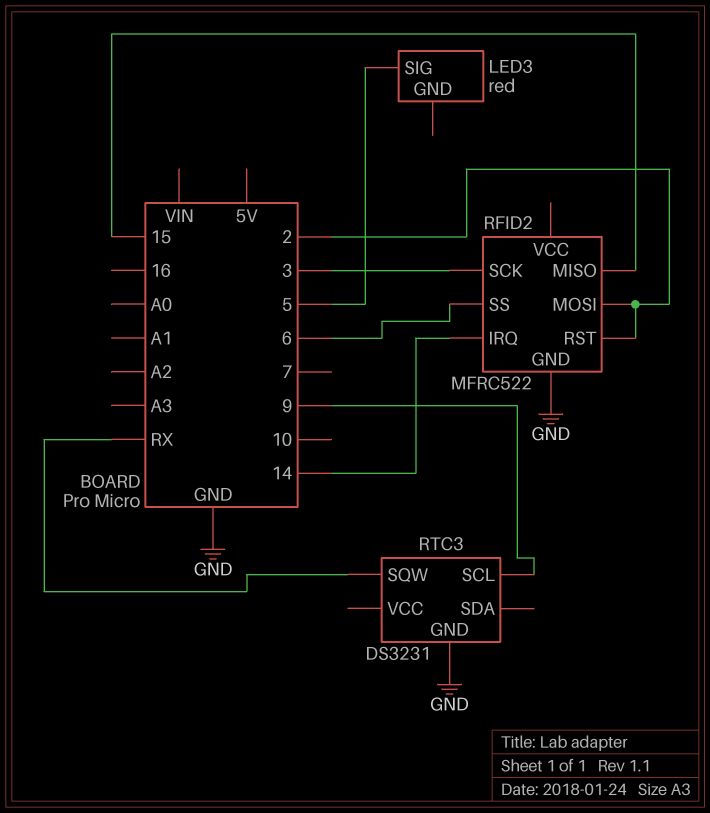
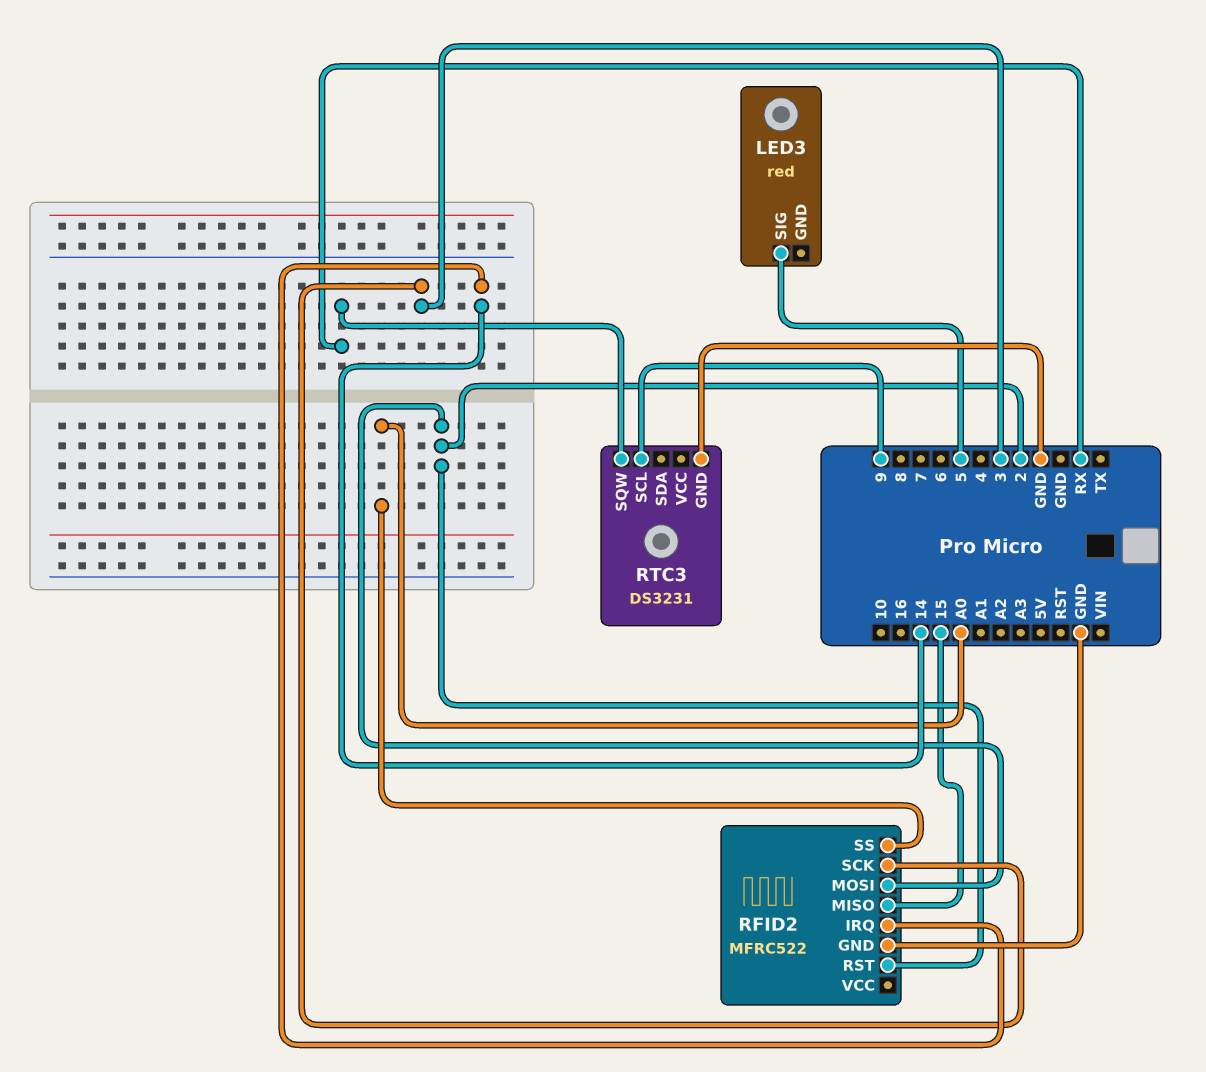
RFID2 pin SS: 6 -> A0

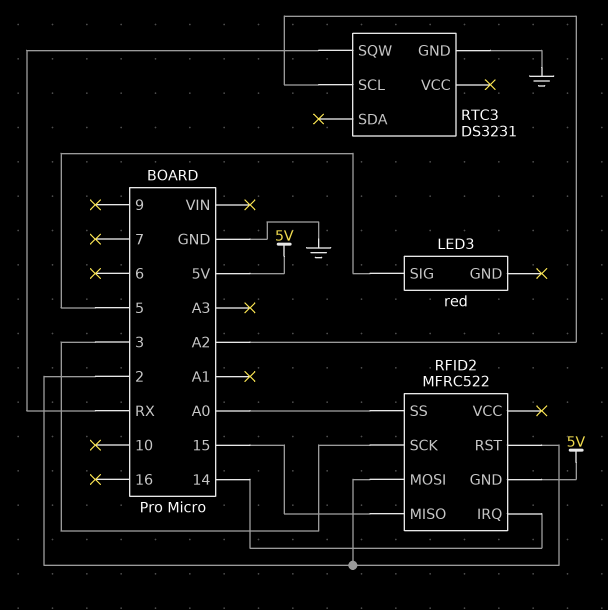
RFID2 pin GND: GND -> 5V
RTC3 pin SCL: 9 -> A2

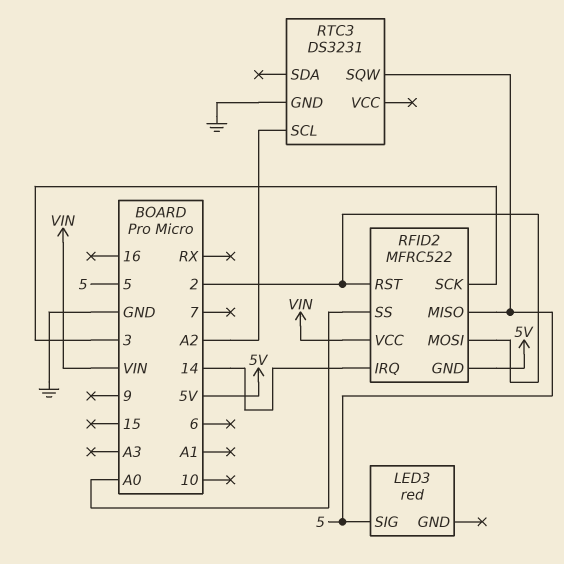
RFID2 pin MISO: 15 -> 5
RFID2 pin VCC: none -> VIN
RTC3 pin SQW: RX -> 5

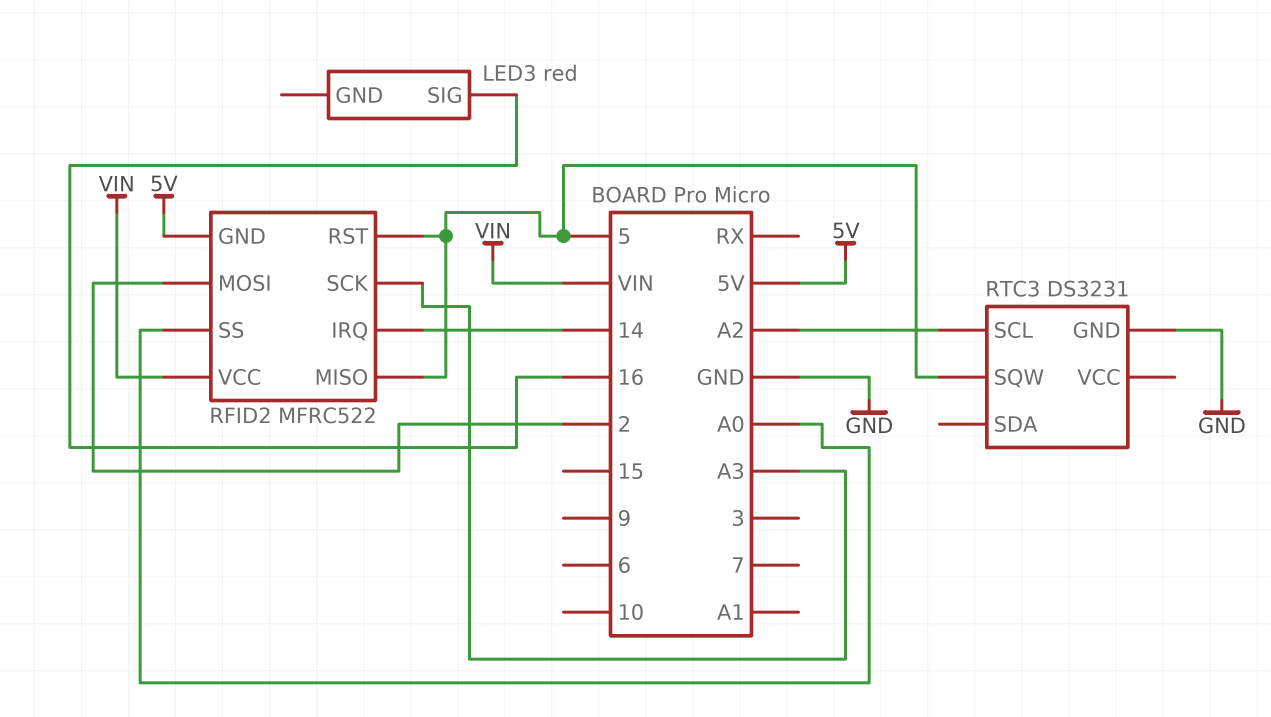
LED3 pin SIG: 5 -> 16
RFID2 pin RST: 2 -> 5
RFID2 pin SCK: 3 -> A3

